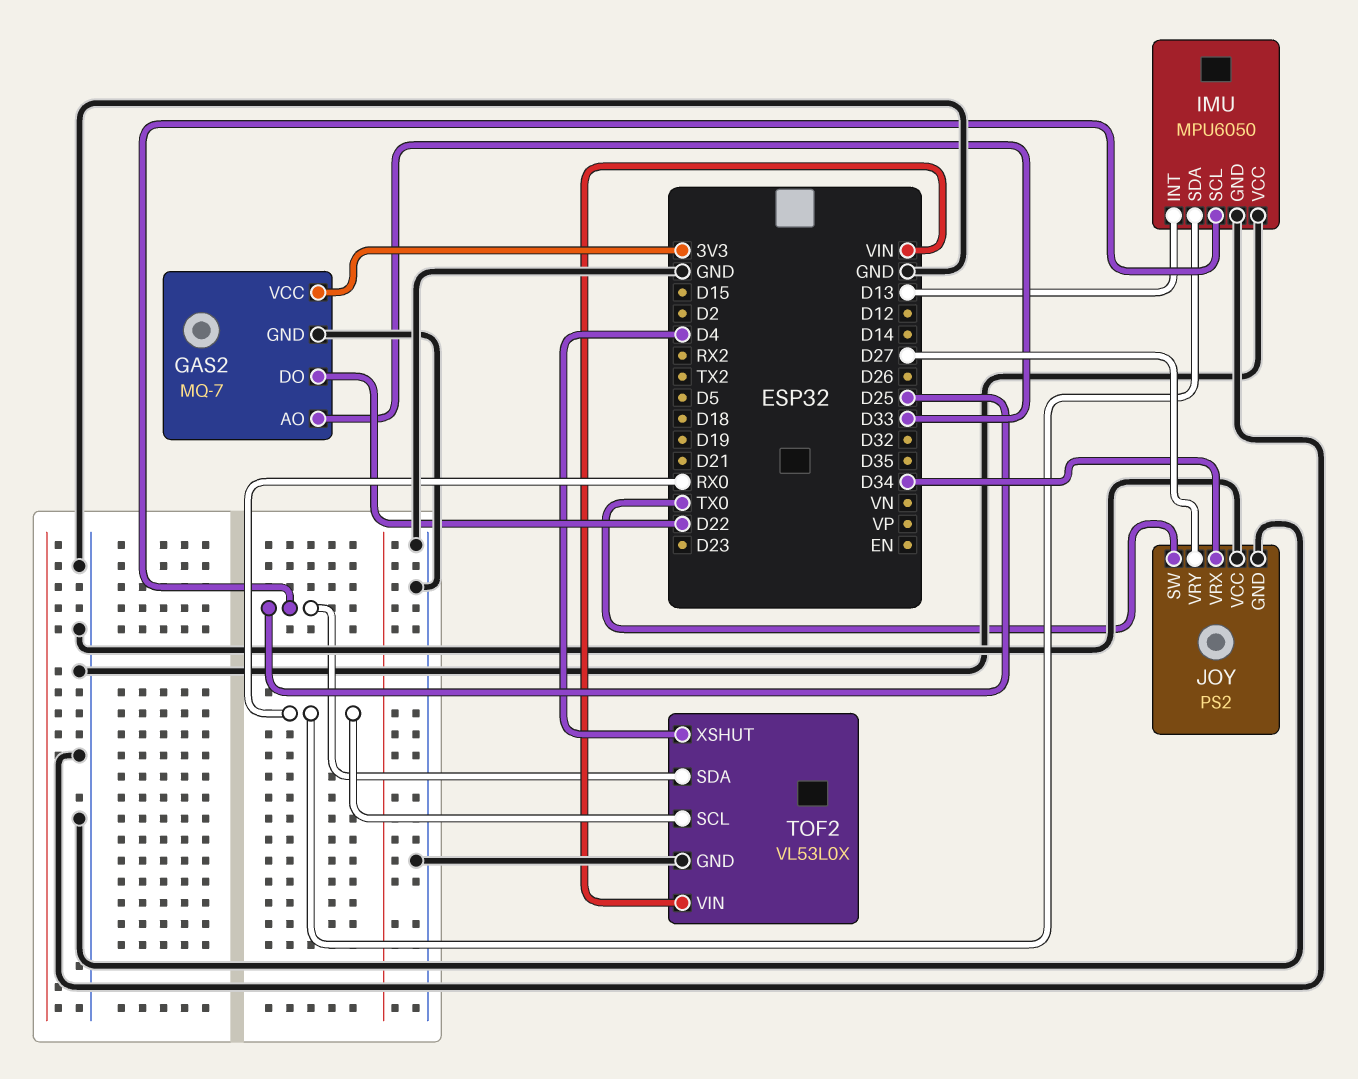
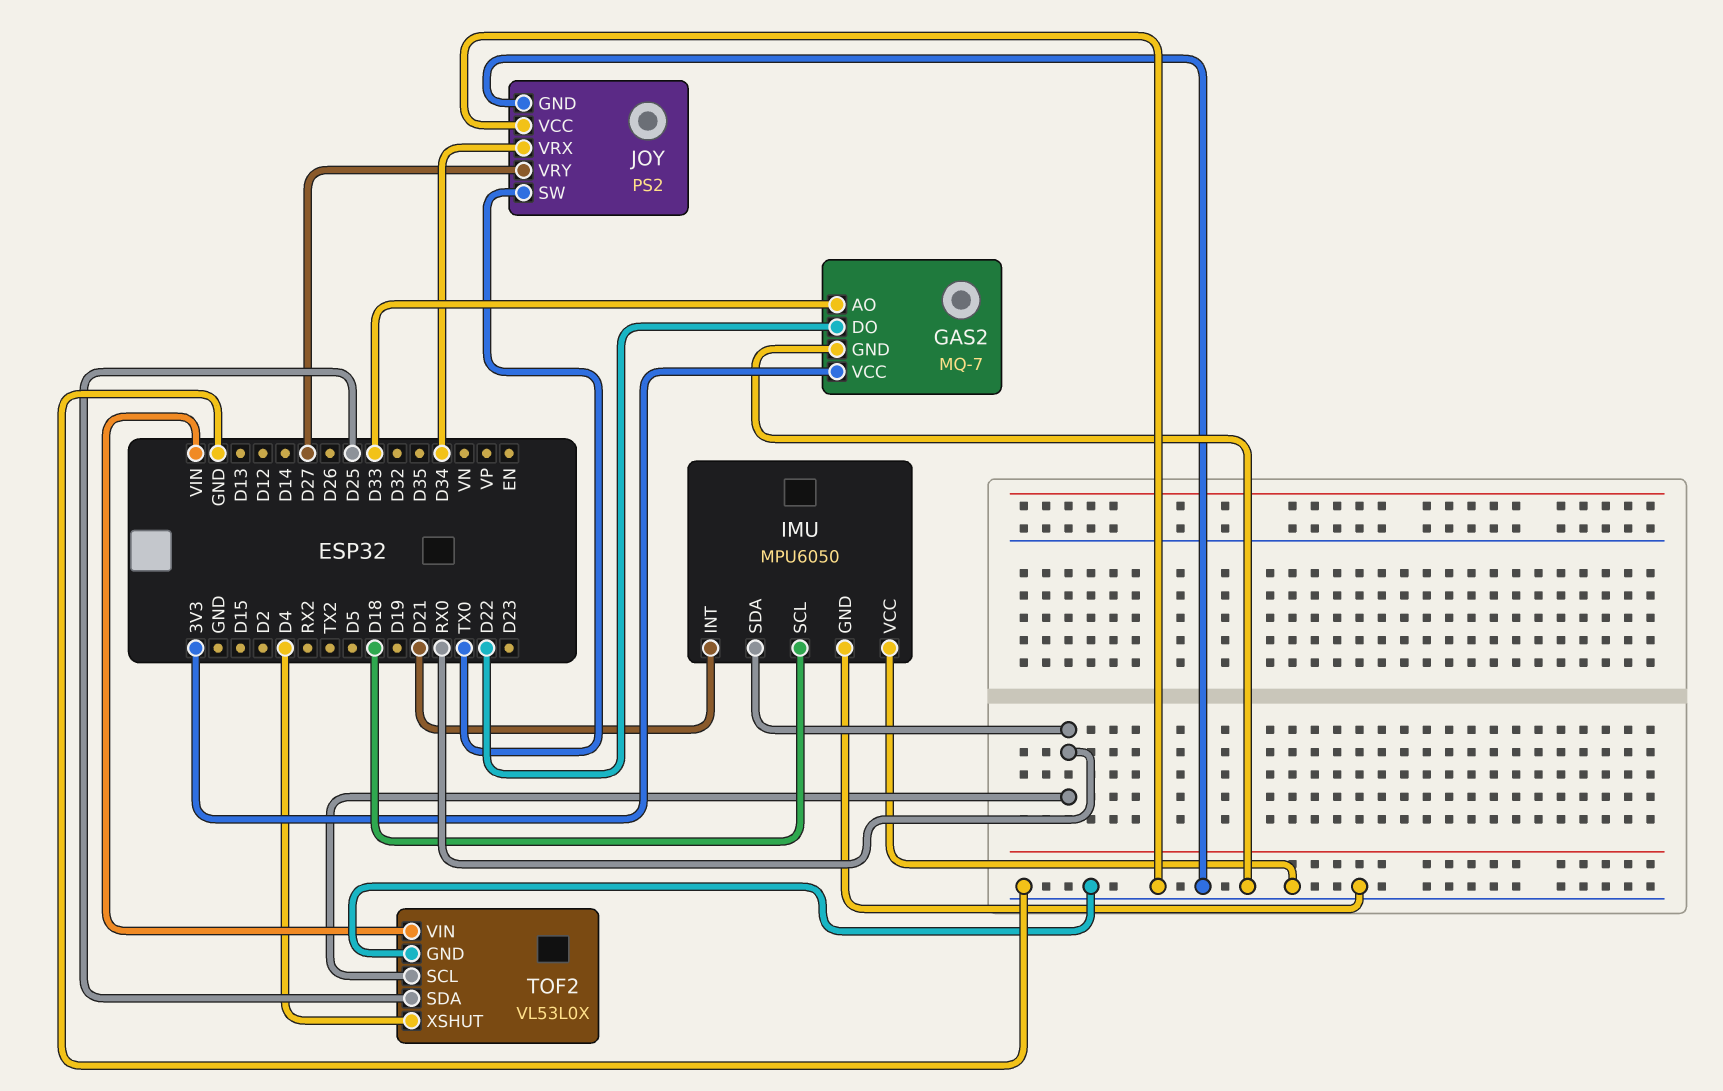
IMU pin INT: D13 -> D21
IMU pin SCL: D25 -> D18

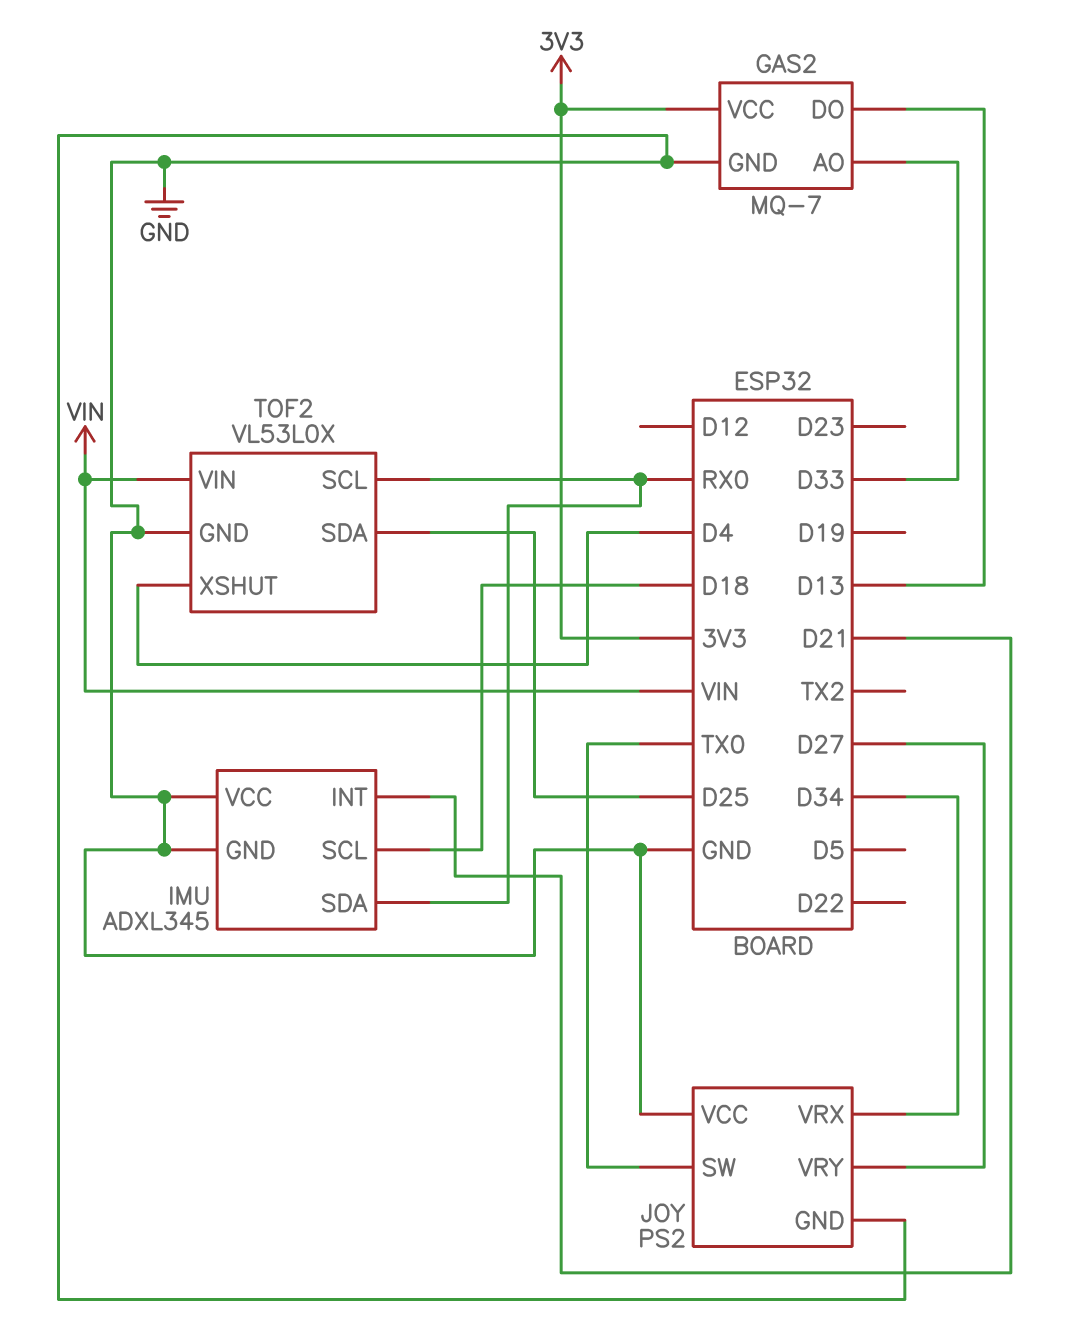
GAS2 pin DO: D22 -> D13
IMU: MPU6050 -> ADXL345

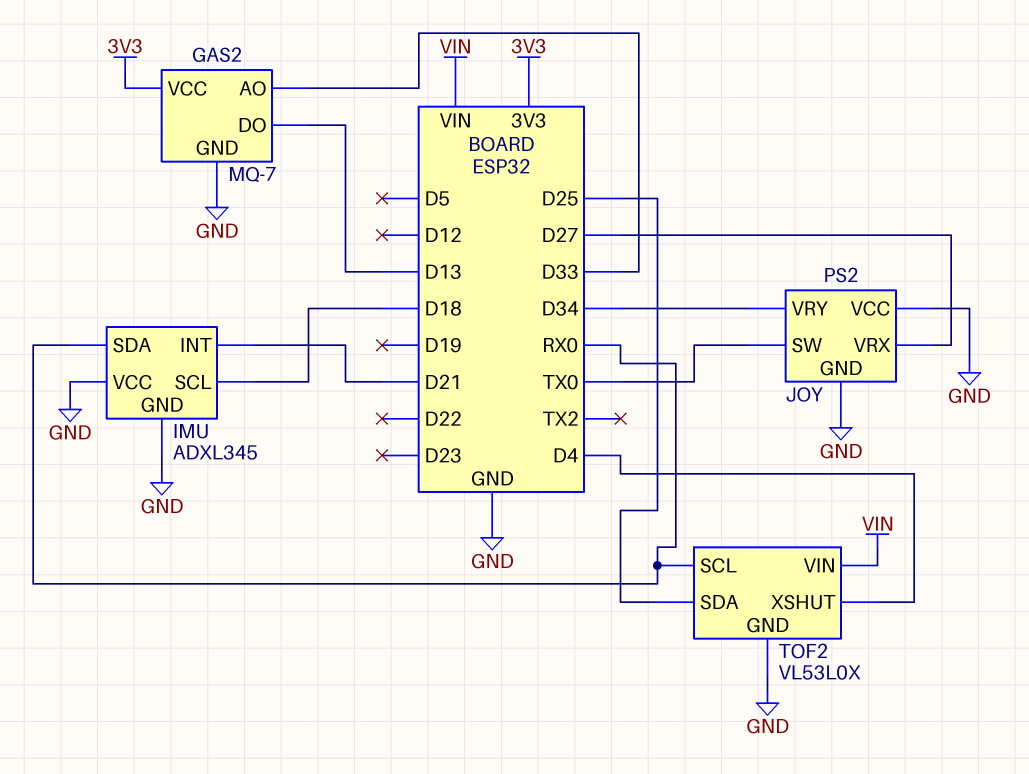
JOY pin VRX: D34 -> D27
JOY pin VRY: D27 -> D34

